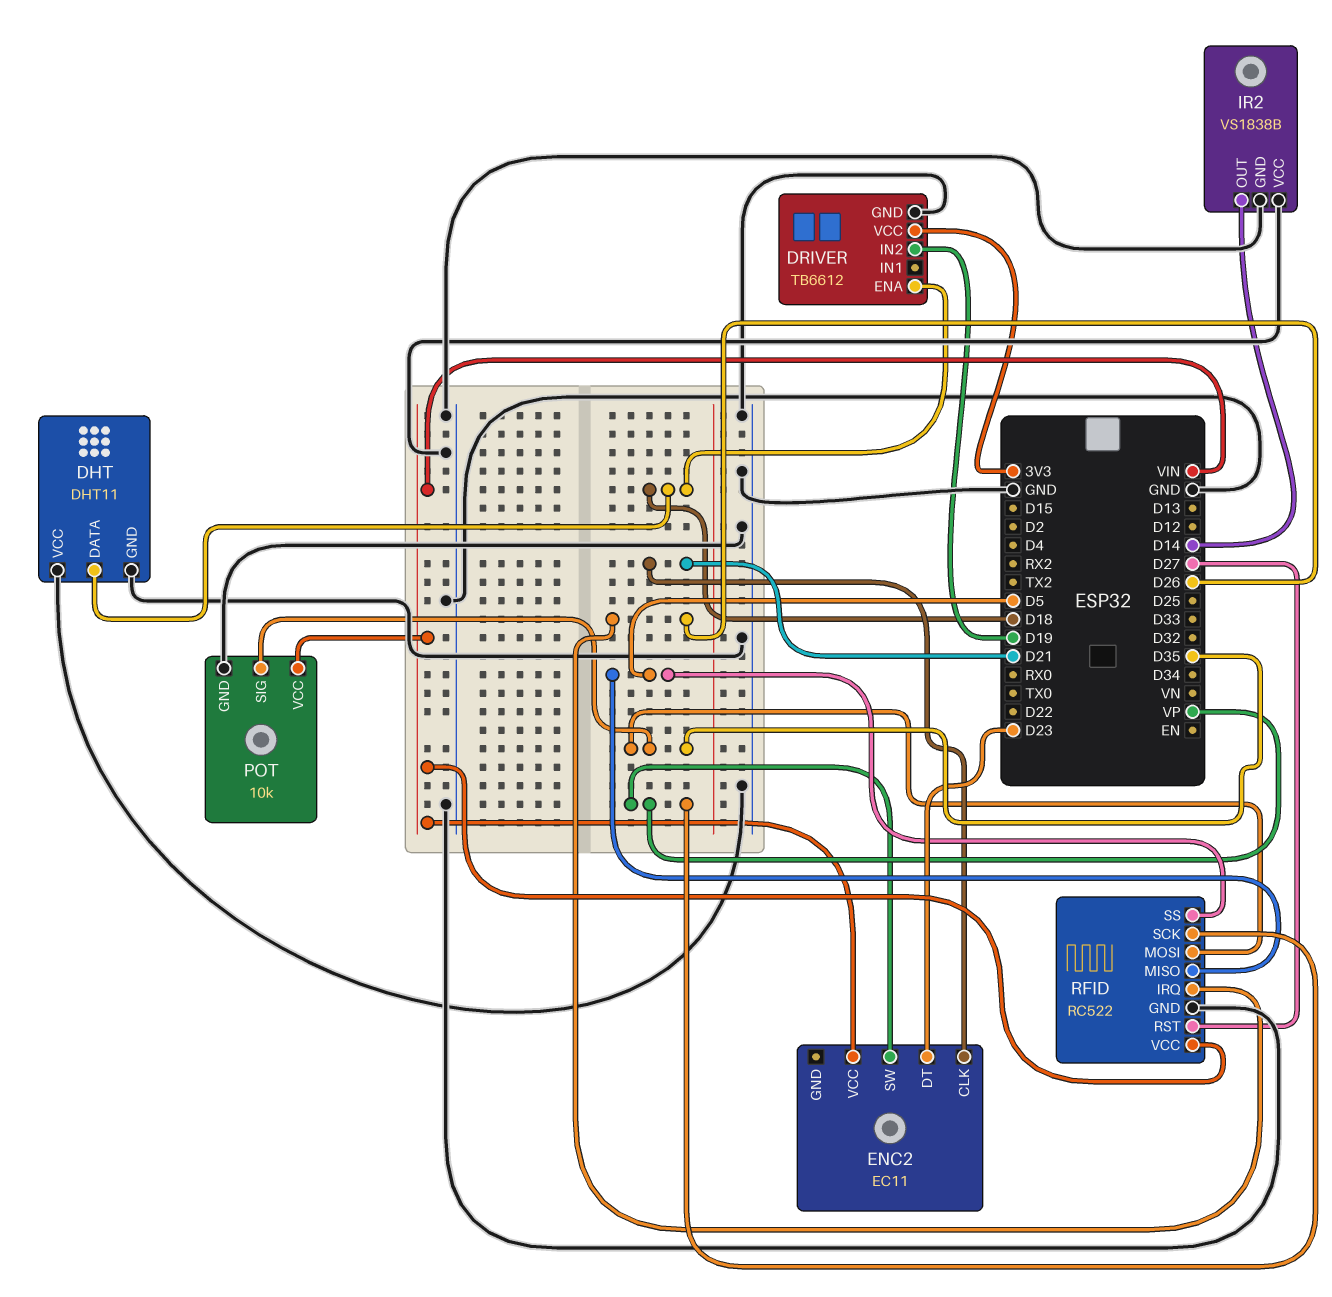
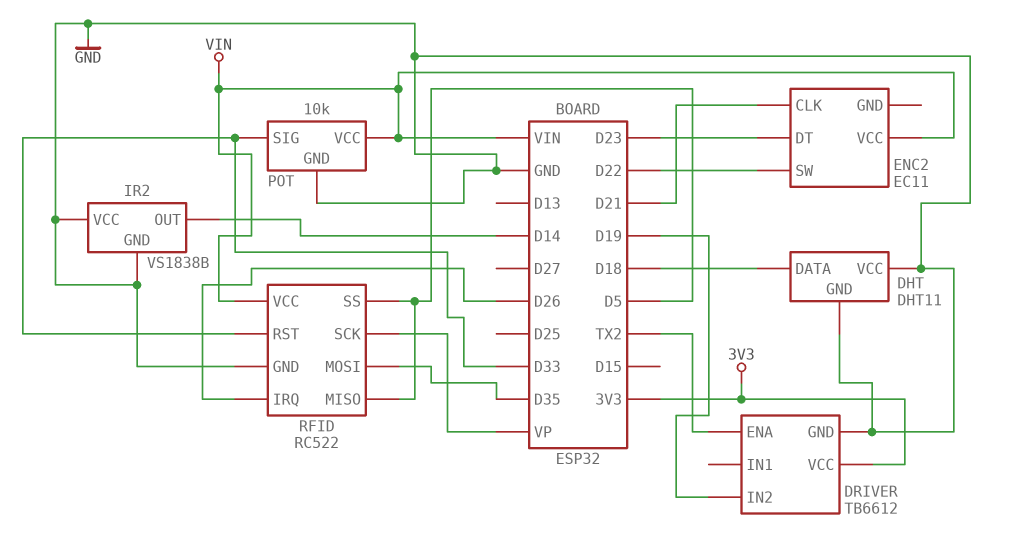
DRIVER pin ENA: D18 -> TX2
ENC2 pin SW: VP -> D22
POT pin SIG: D35 -> D33
RFID pin RST: D27 -> D33

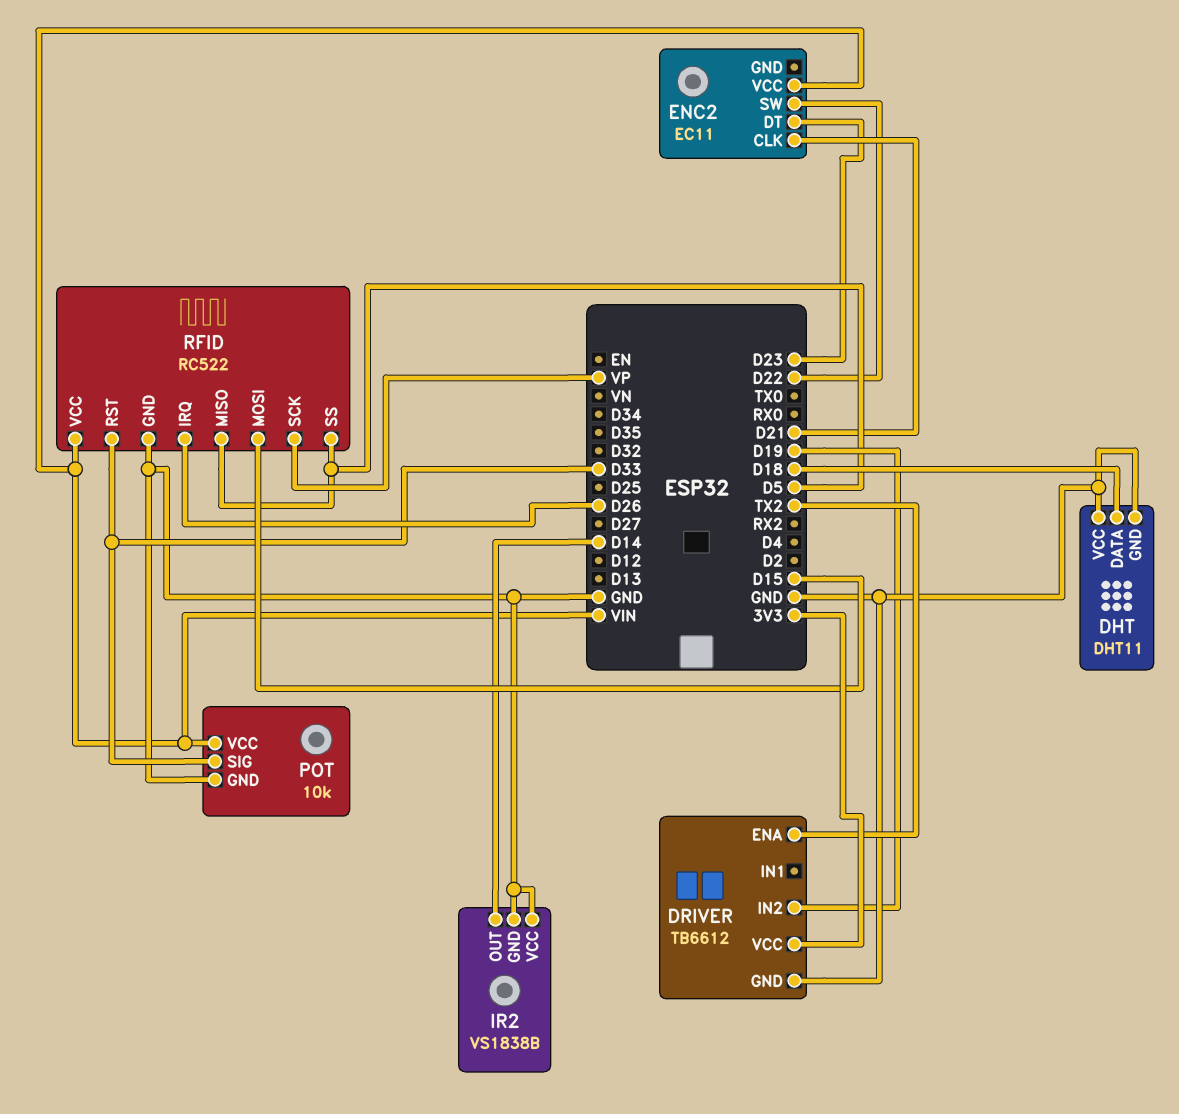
RFID pin MOSI: D35 -> D15

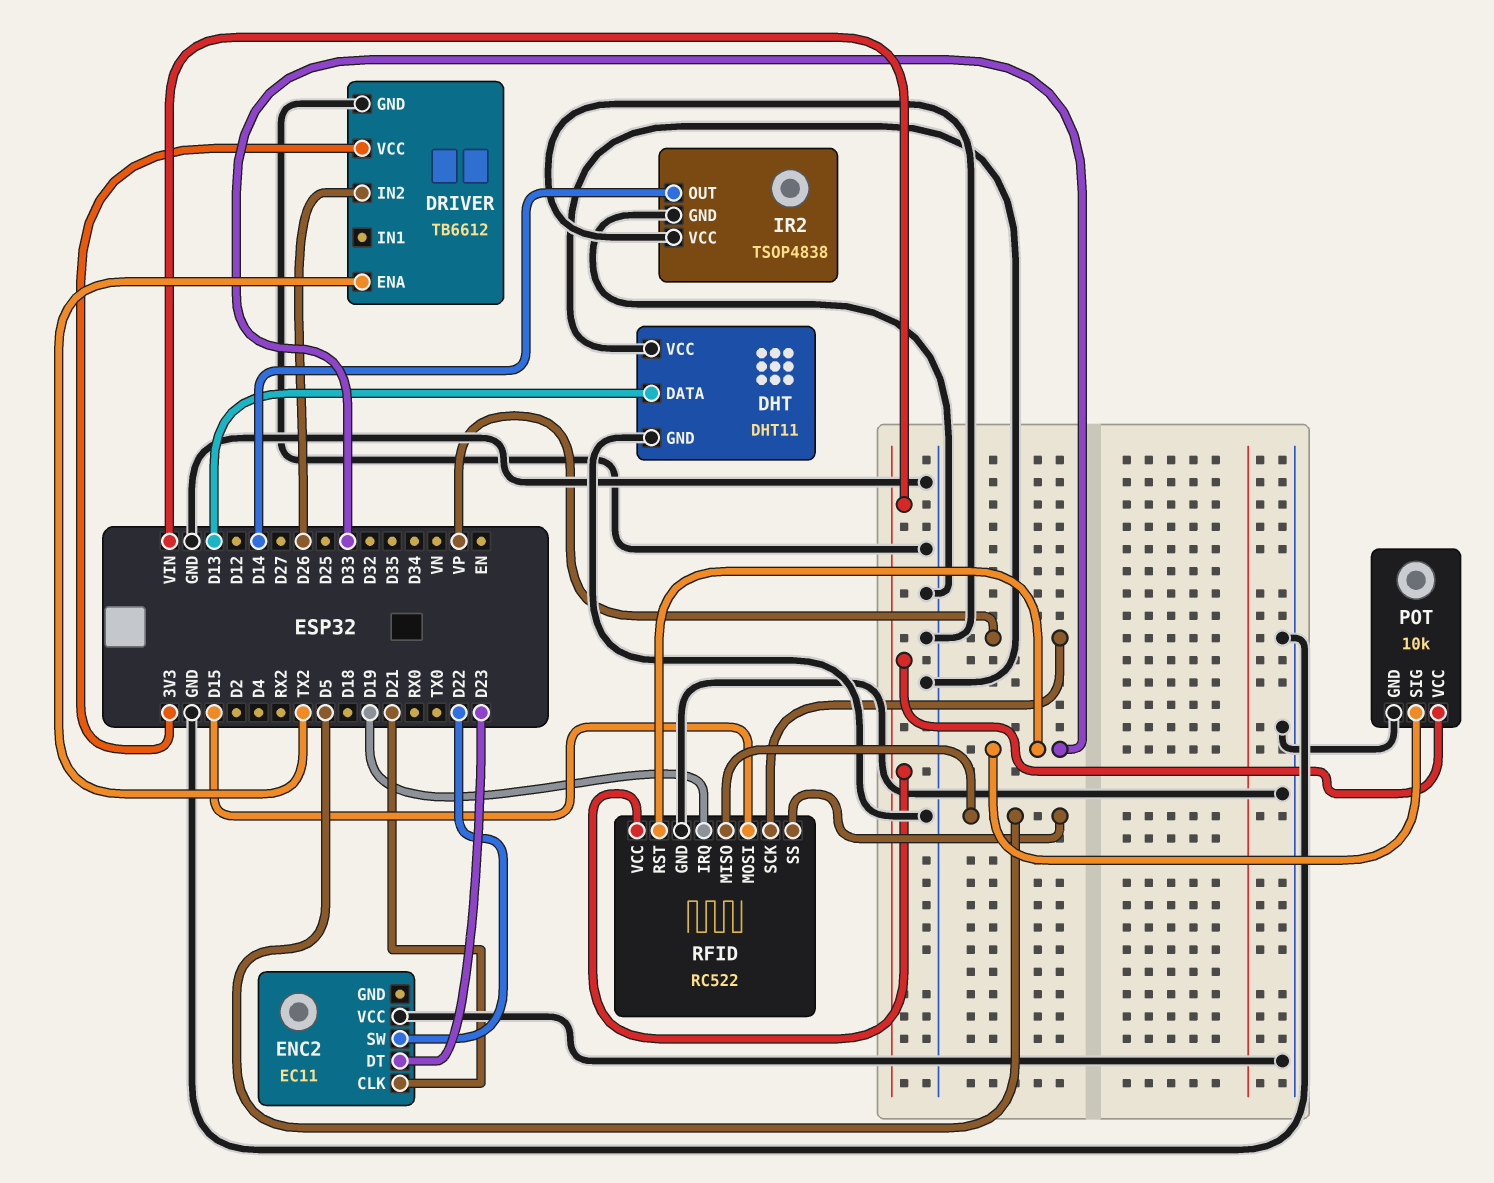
DHT pin DATA: D18 -> D13
DRIVER pin IN2: D19 -> D26
ENC2 pin VCC: VIN -> GND
IR2: VS1838B -> TSOP4838
RFID pin IRQ: D26 -> D19

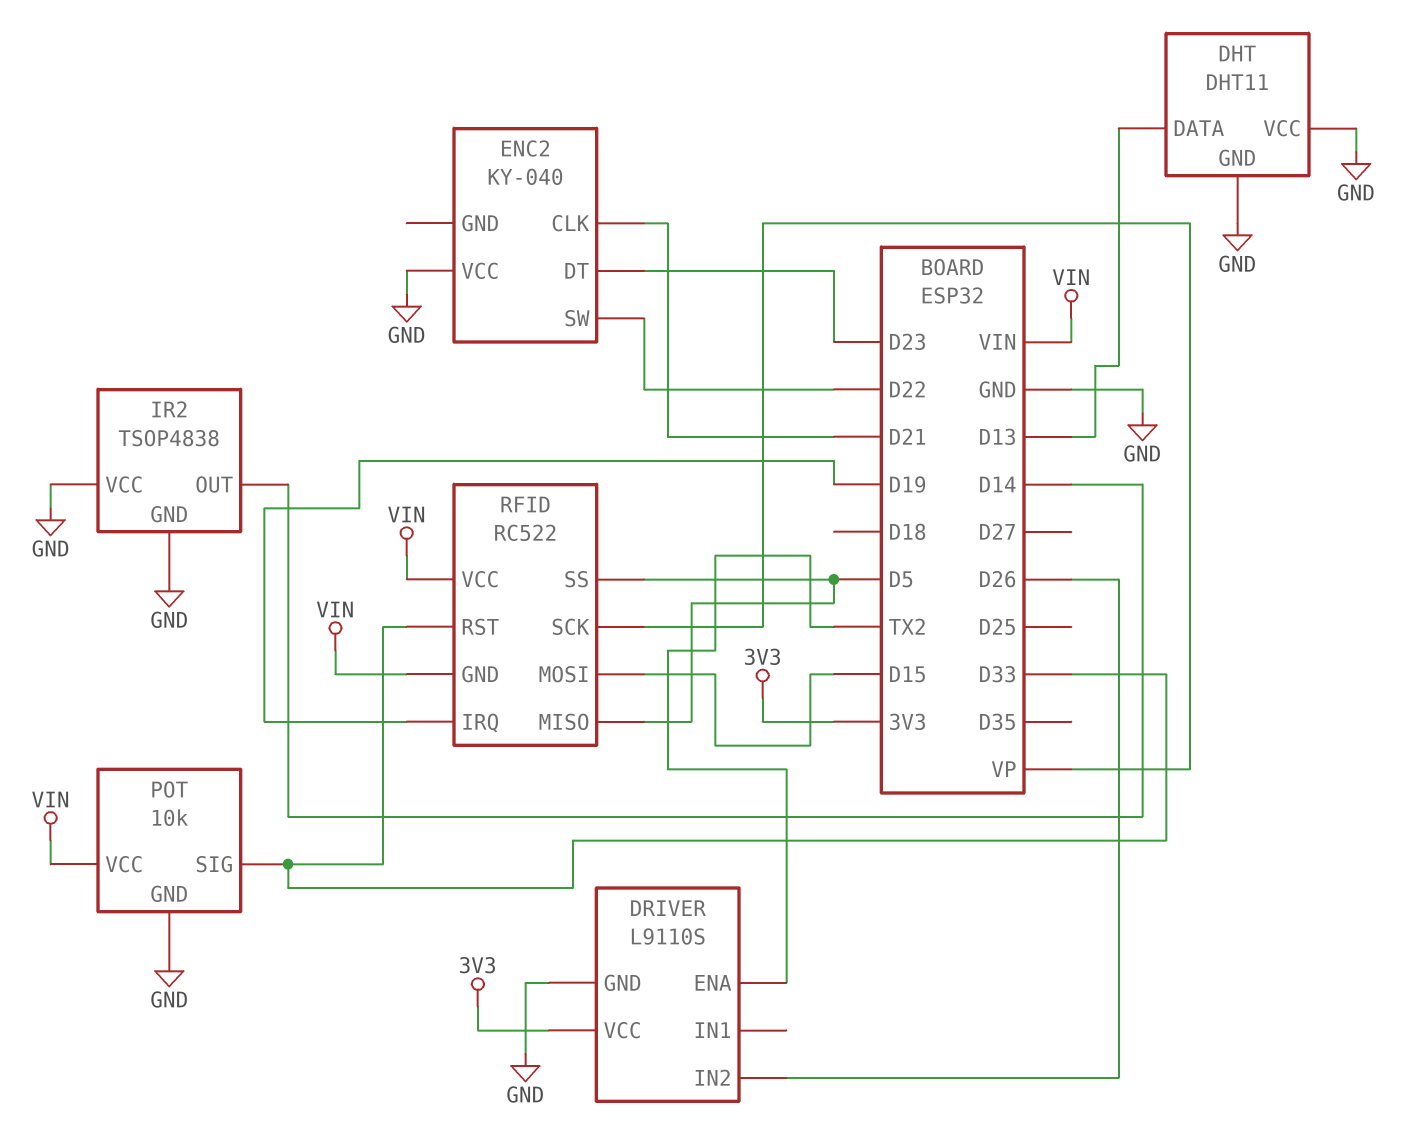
DRIVER: TB6612 -> L9110S
ENC2: EC11 -> KY-040
RFID pin GND: GND -> VIN

